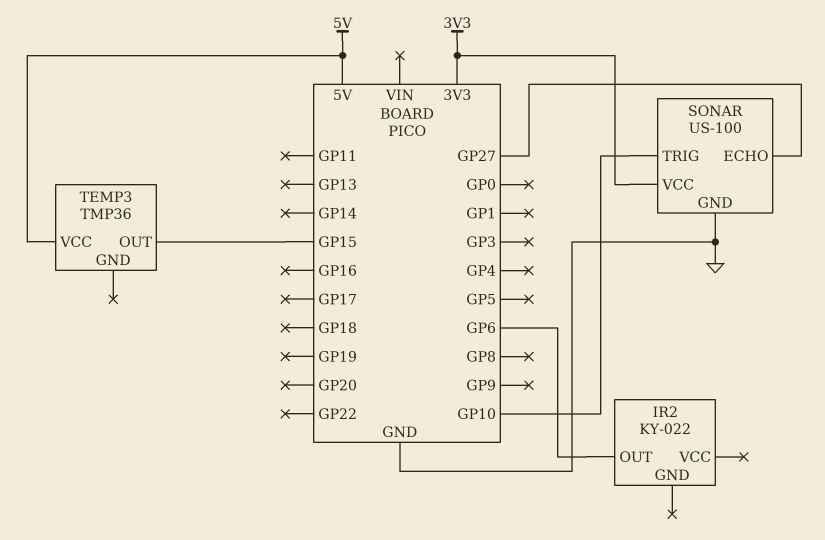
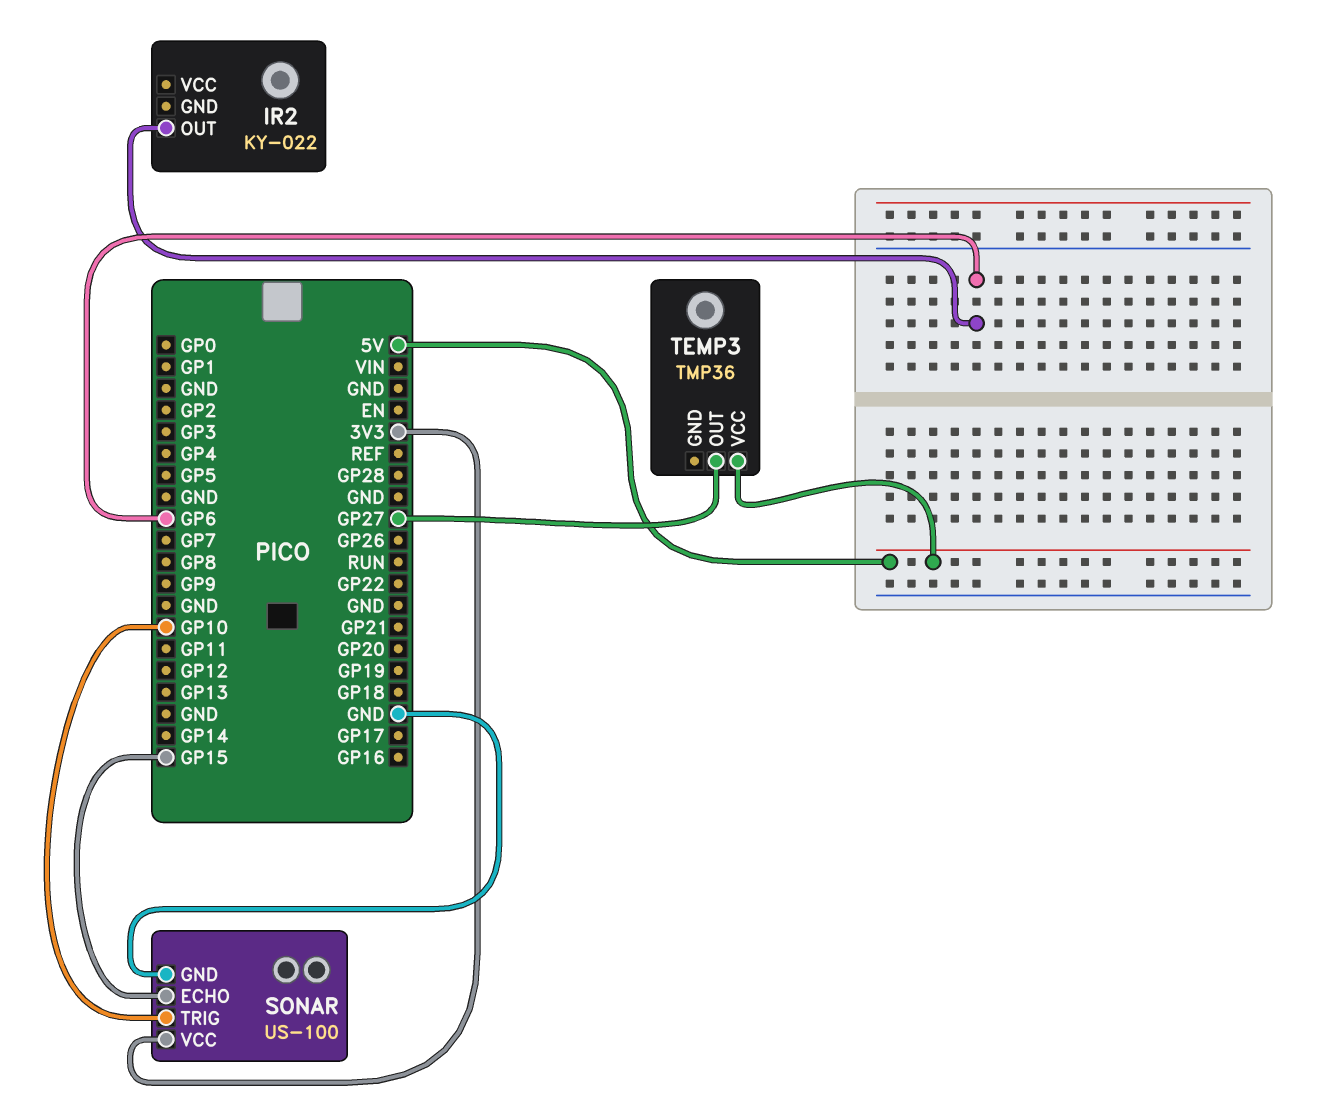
SONAR pin ECHO: GP27 -> GP15
TEMP3 pin OUT: GP15 -> GP27

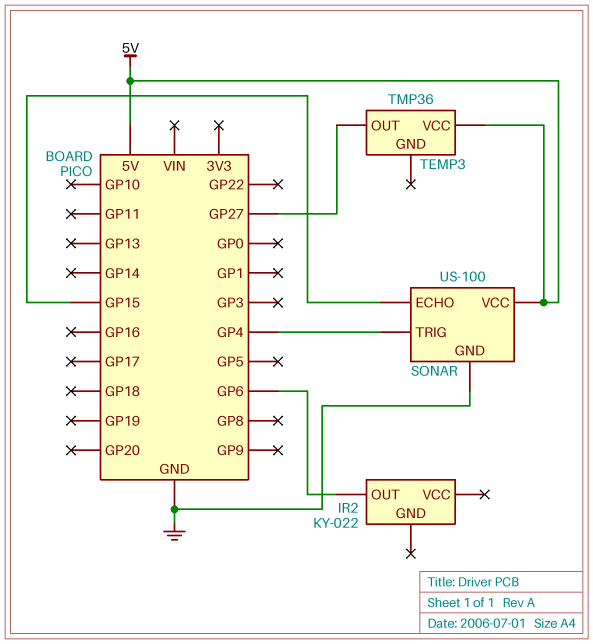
SONAR pin TRIG: GP10 -> GP4
SONAR pin VCC: 3V3 -> 5V

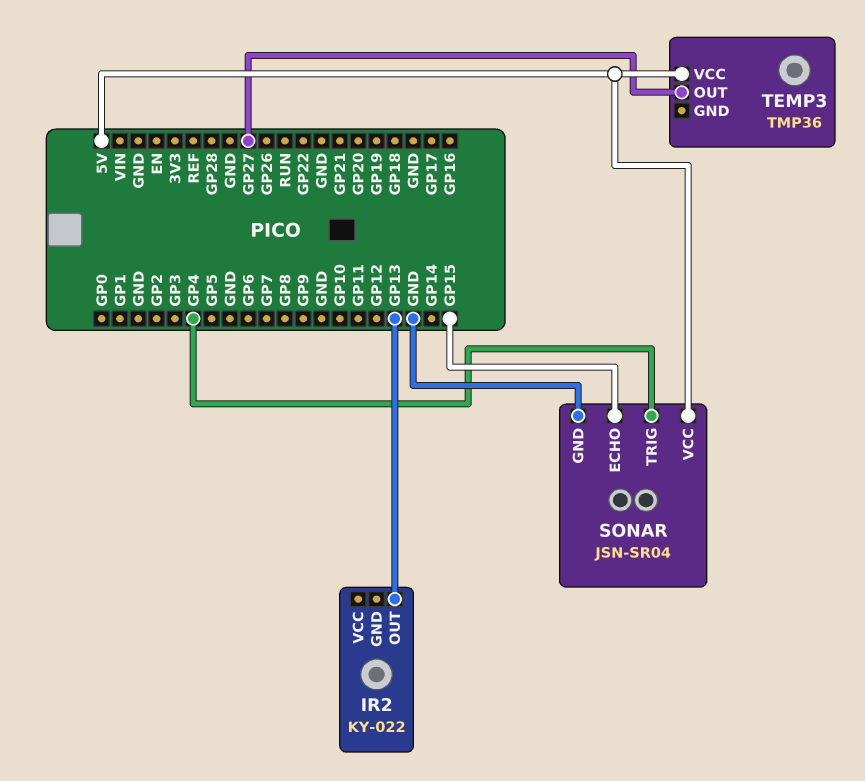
IR2 pin OUT: GP6 -> GP13
SONAR: US-100 -> JSN-SR04

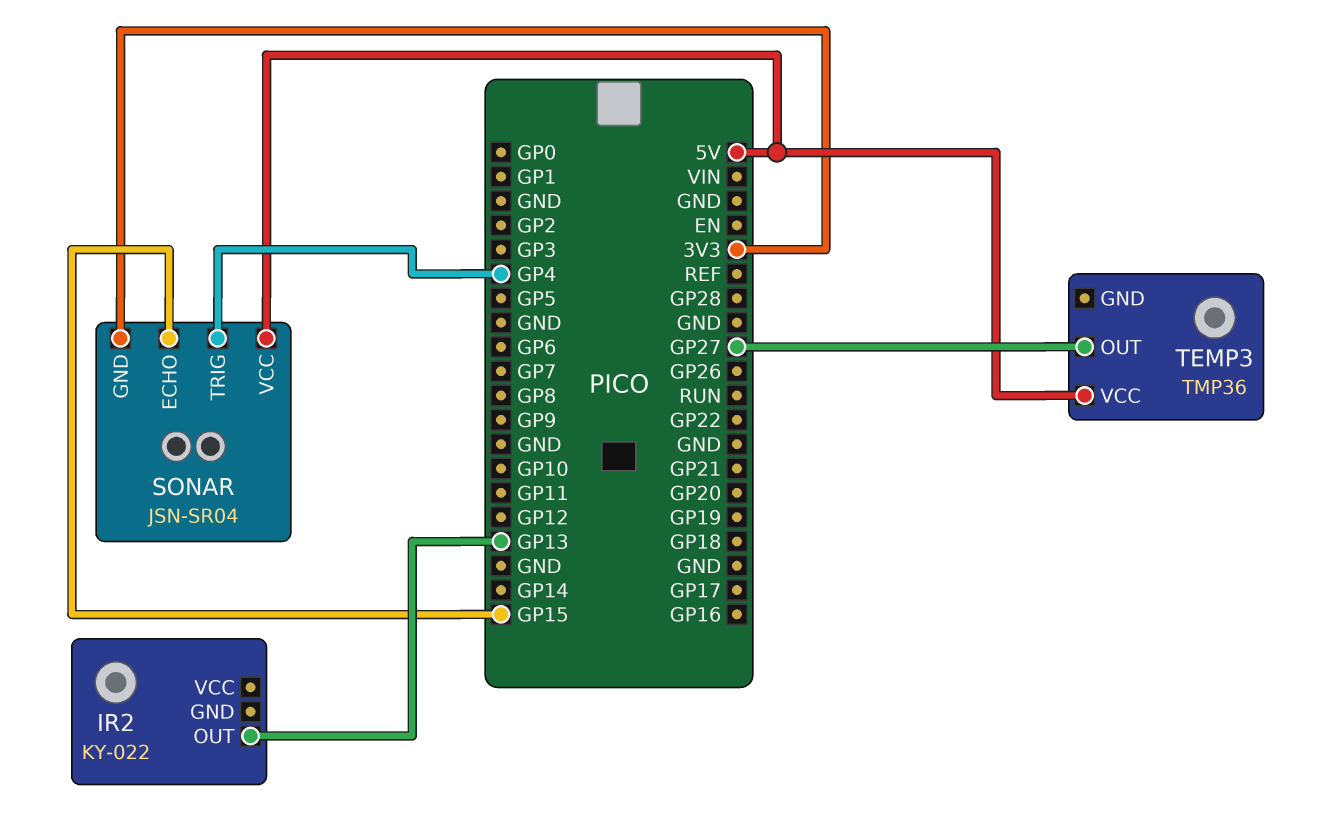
SONAR pin GND: GND -> 3V3

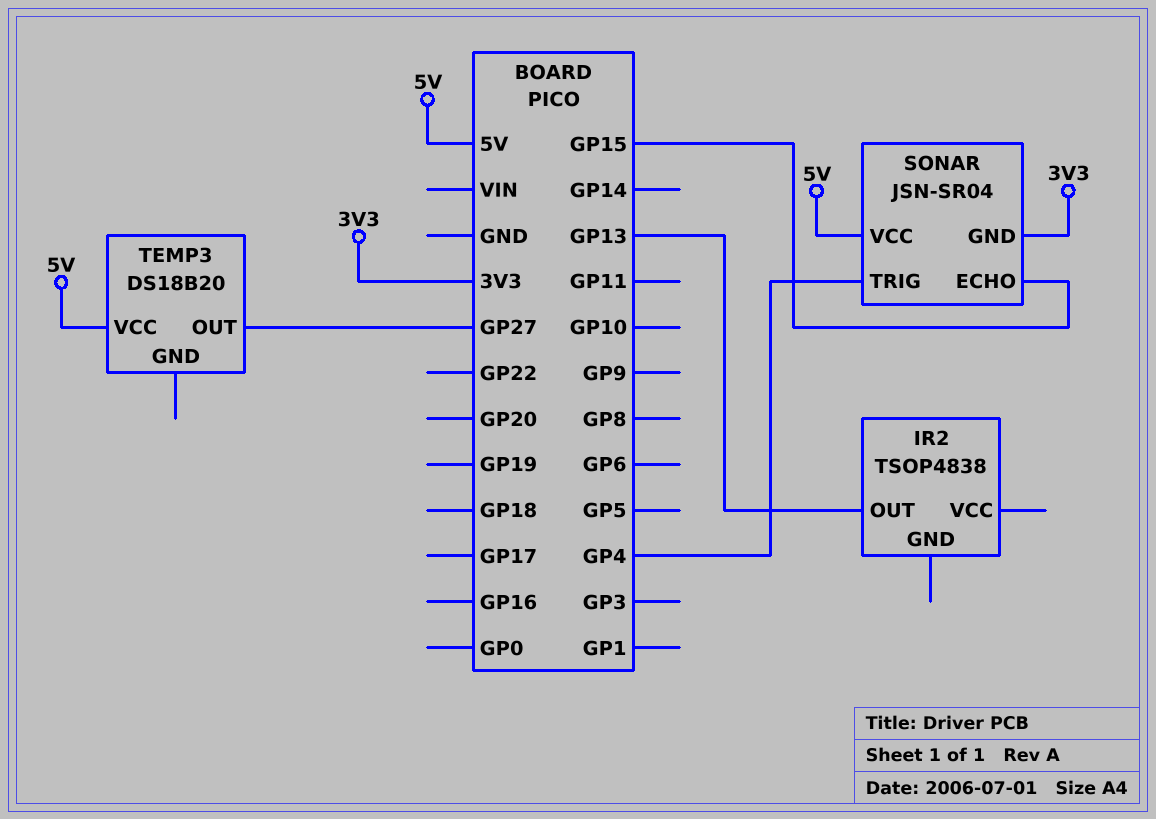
IR2: KY-022 -> TSOP4838
TEMP3: TMP36 -> DS18B20

